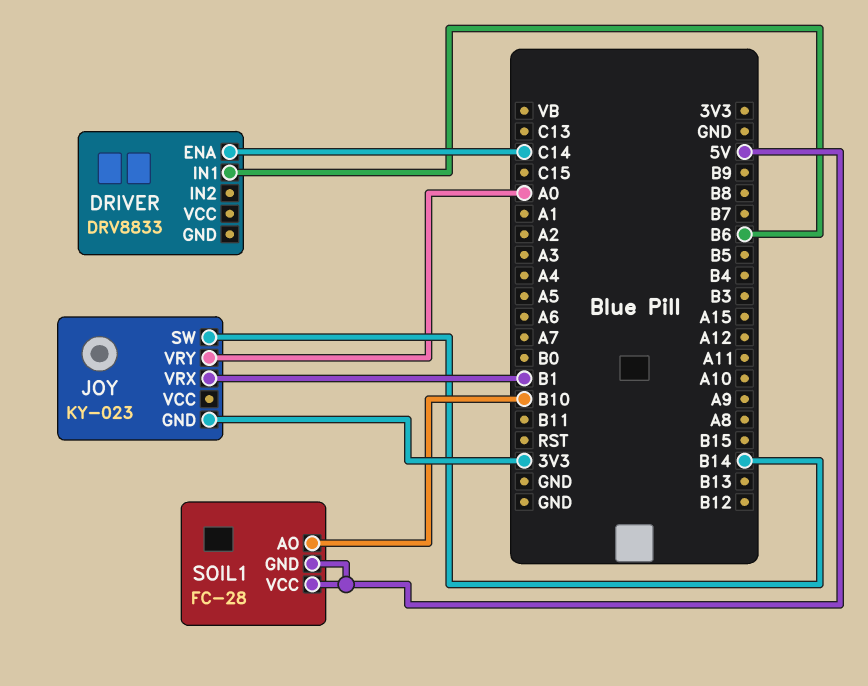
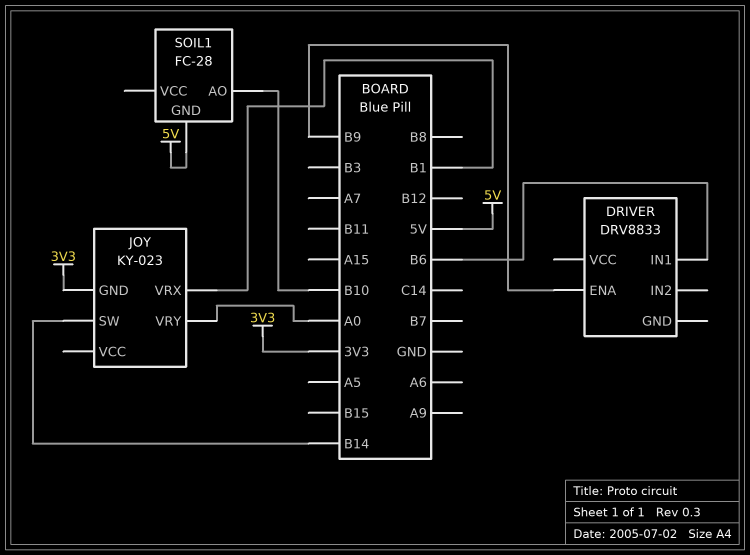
DRIVER pin ENA: C14 -> B9
SOIL1 pin VCC: 5V -> none

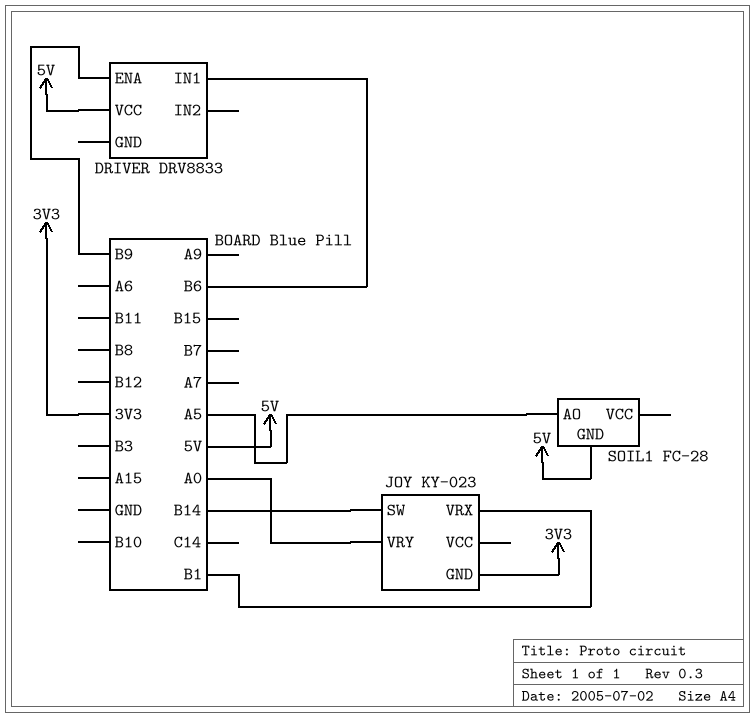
DRIVER pin VCC: none -> 5V
SOIL1 pin AO: B10 -> A5

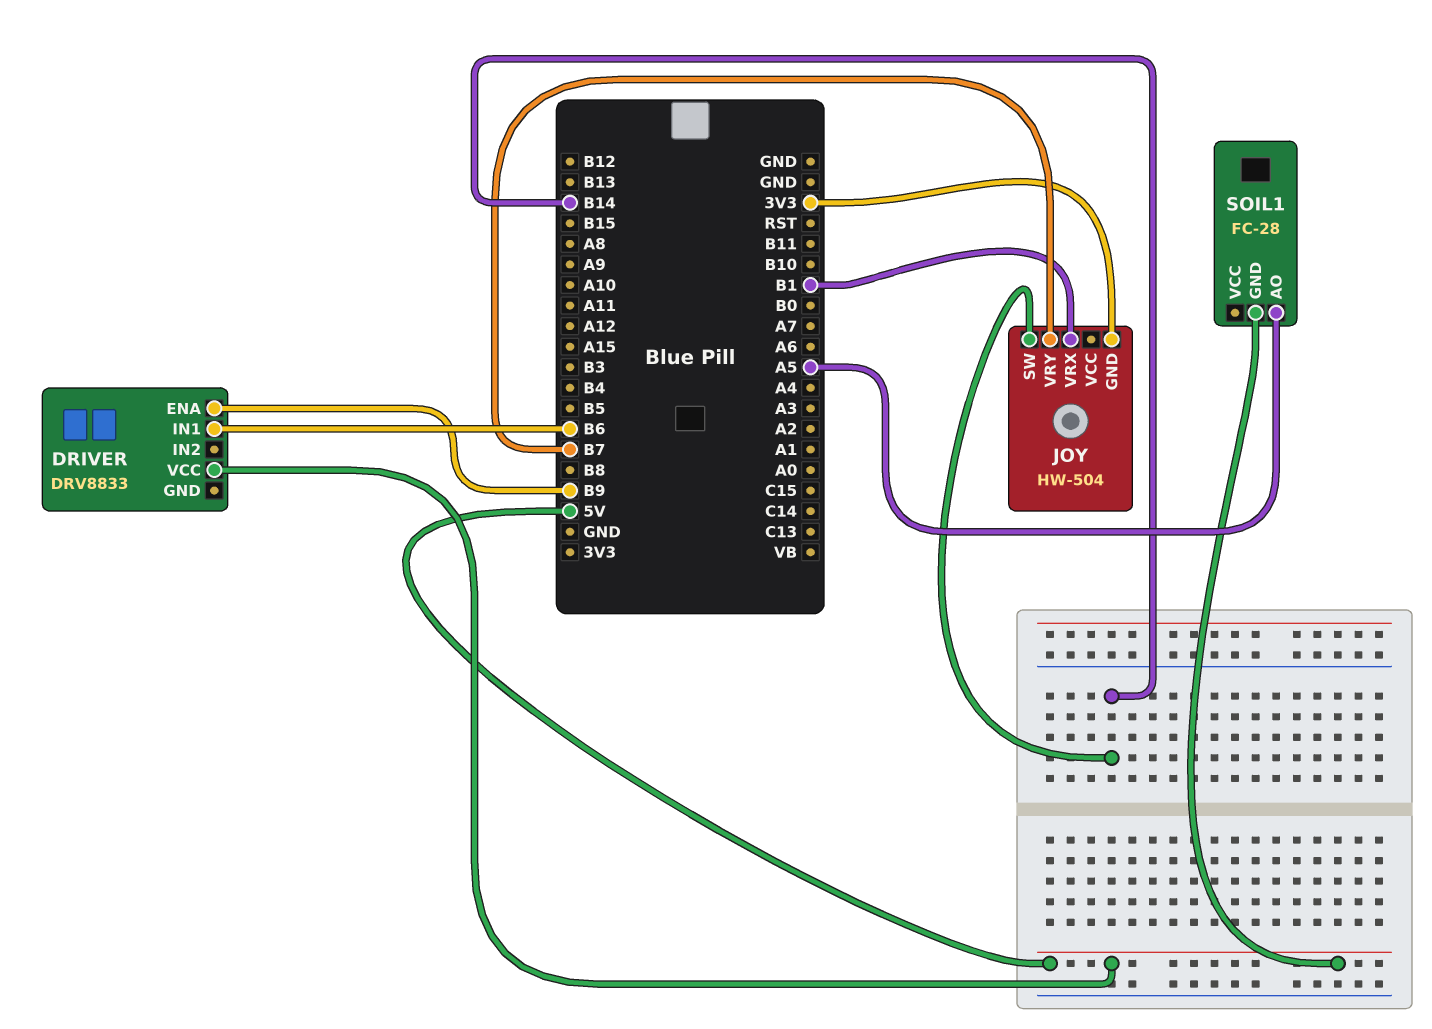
JOY: KY-023 -> HW-504
JOY pin VRY: A0 -> B7

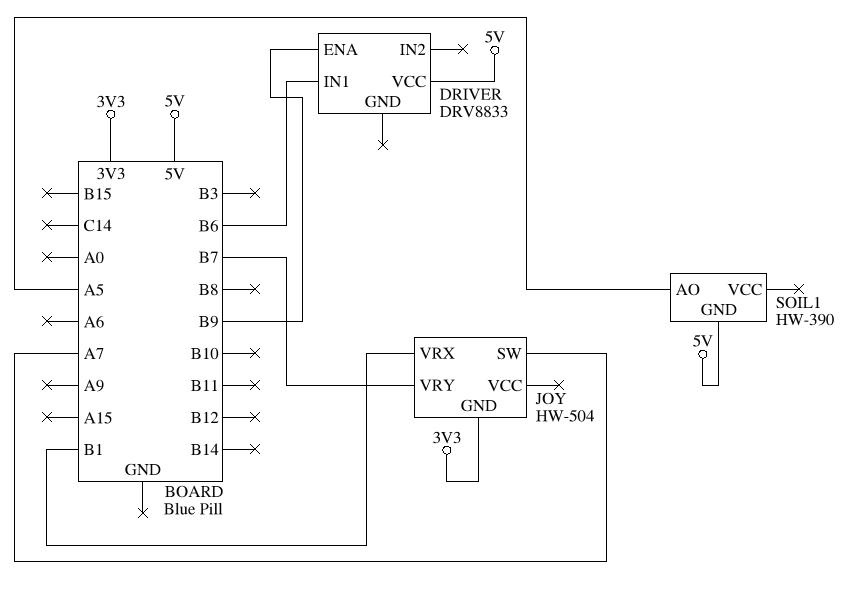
JOY pin SW: B14 -> A7
SOIL1: FC-28 -> HW-390

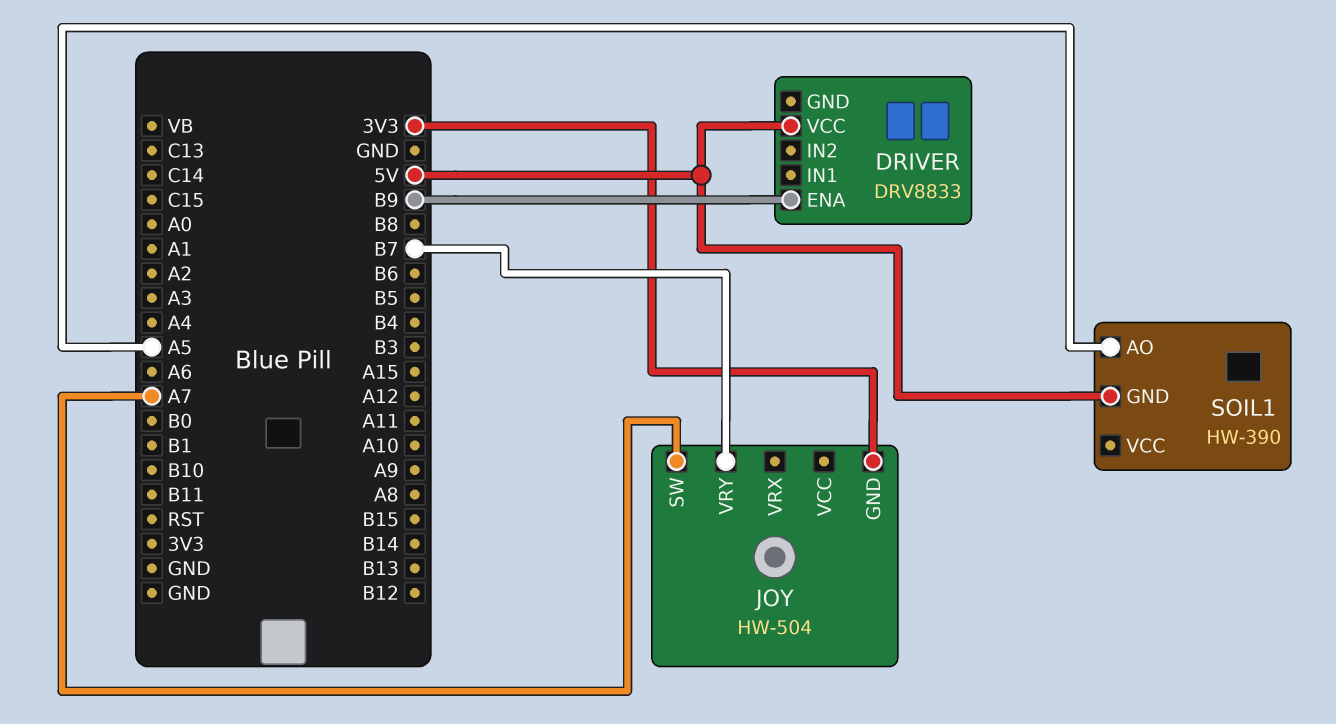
DRIVER pin IN1: B6 -> none
JOY pin VRX: B1 -> none

